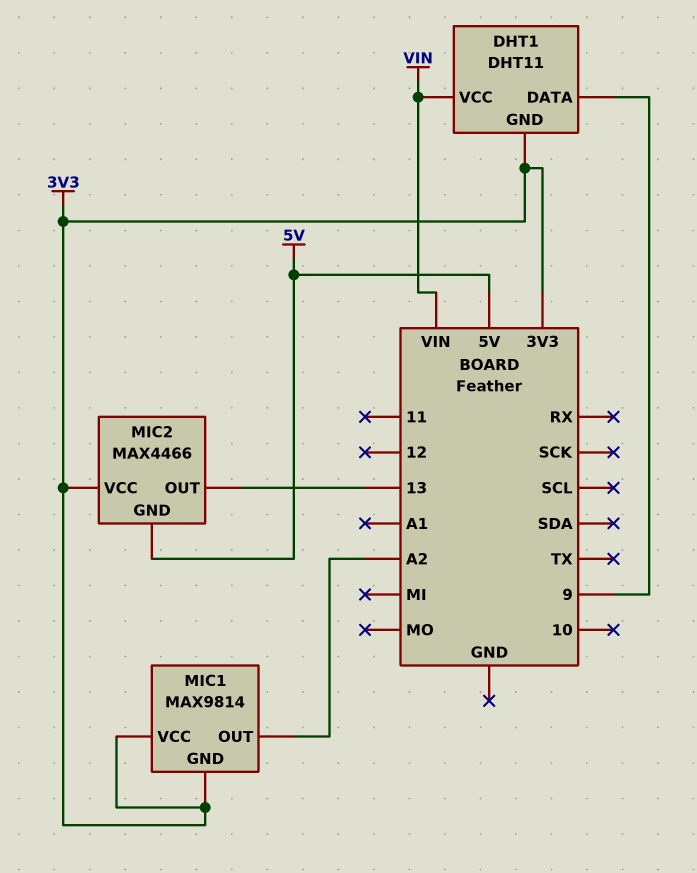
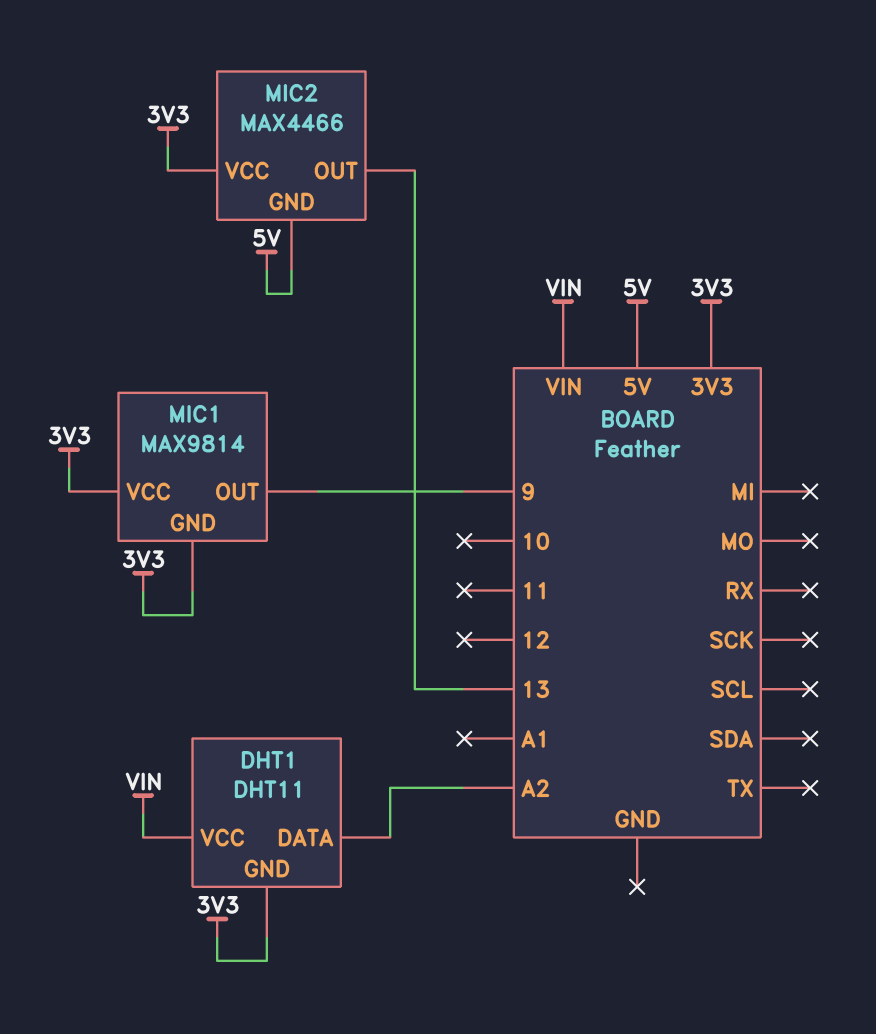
DHT1 pin DATA: 9 -> A2
MIC1 pin OUT: A2 -> 9

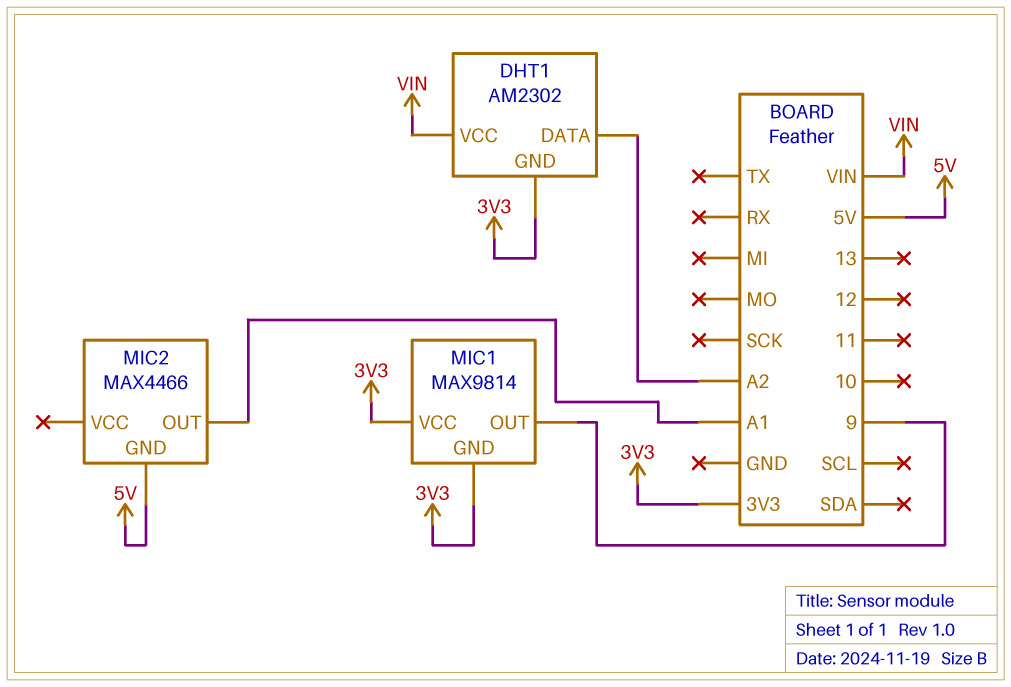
DHT1: DHT11 -> AM2302
MIC2 pin OUT: 13 -> A1
MIC2 pin VCC: 3V3 -> none

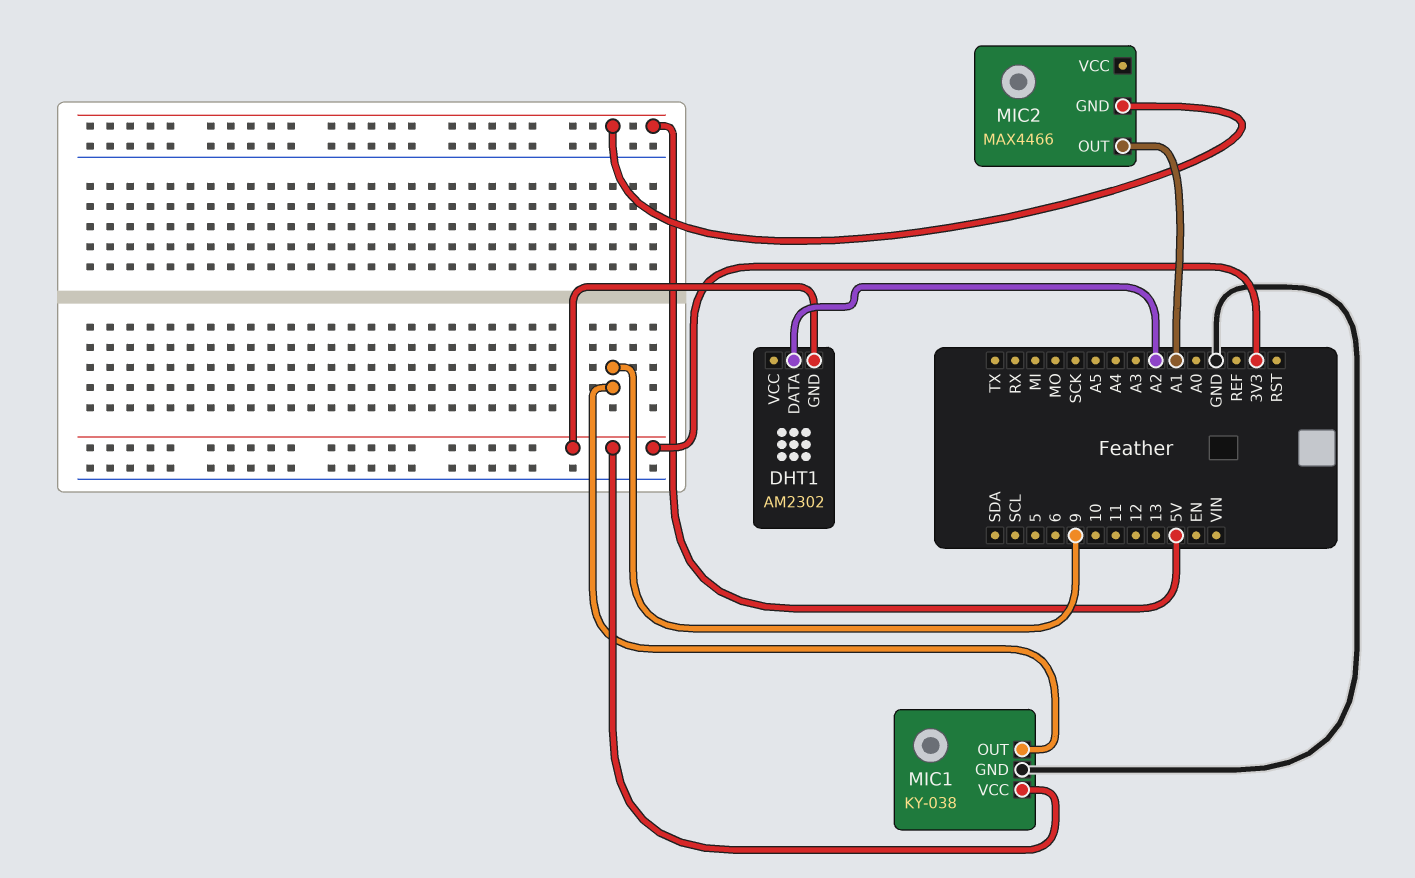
DHT1 pin VCC: VIN -> none
MIC1: MAX9814 -> KY-038
MIC1 pin GND: 3V3 -> GND

